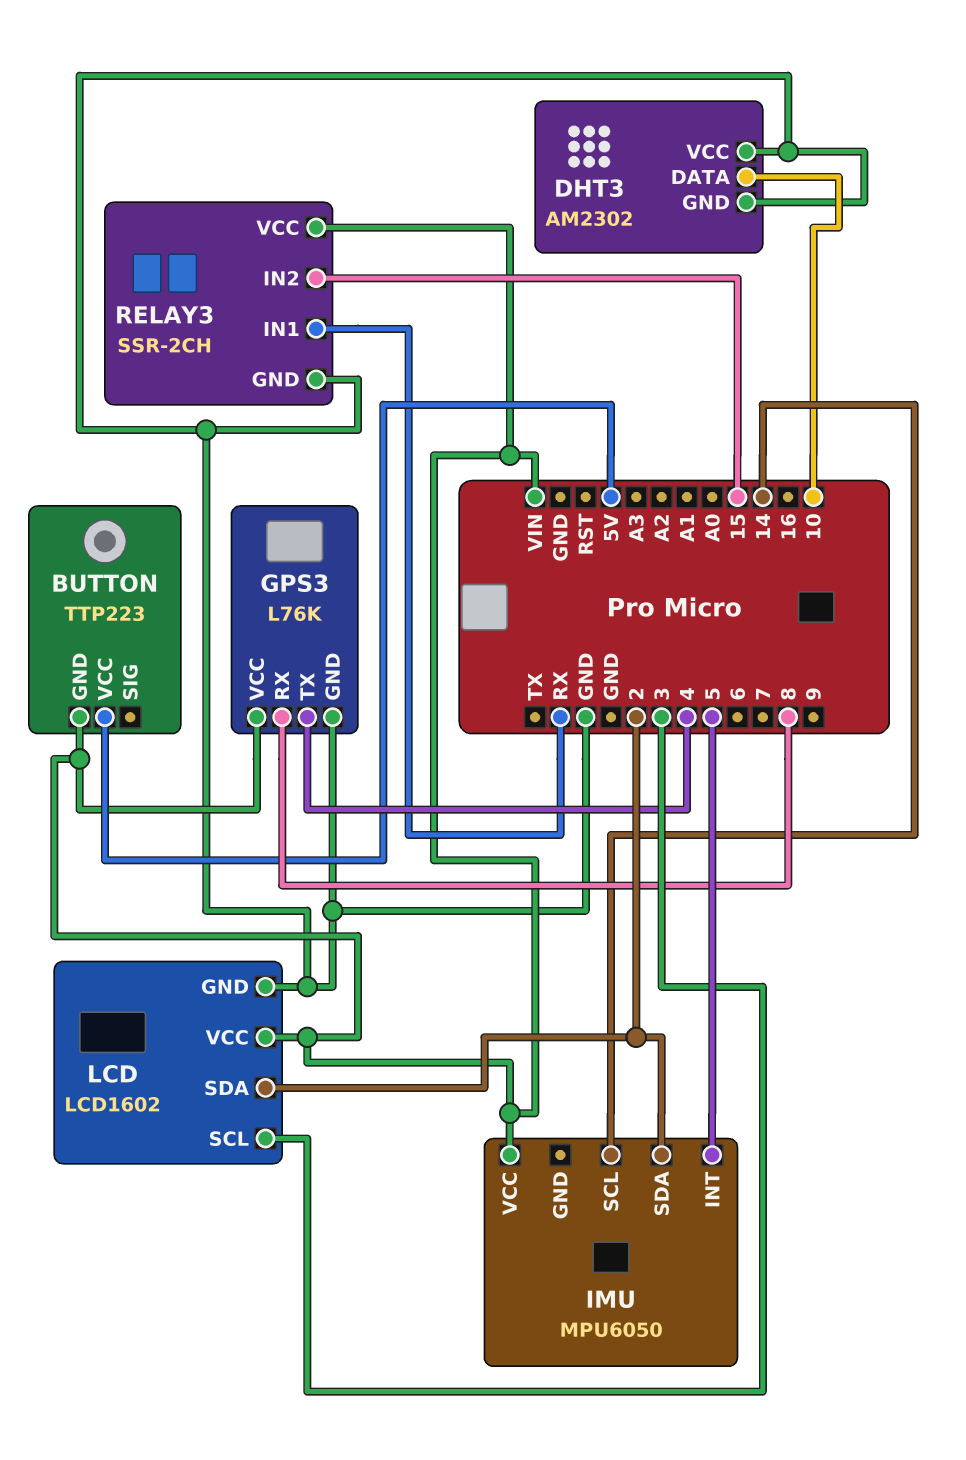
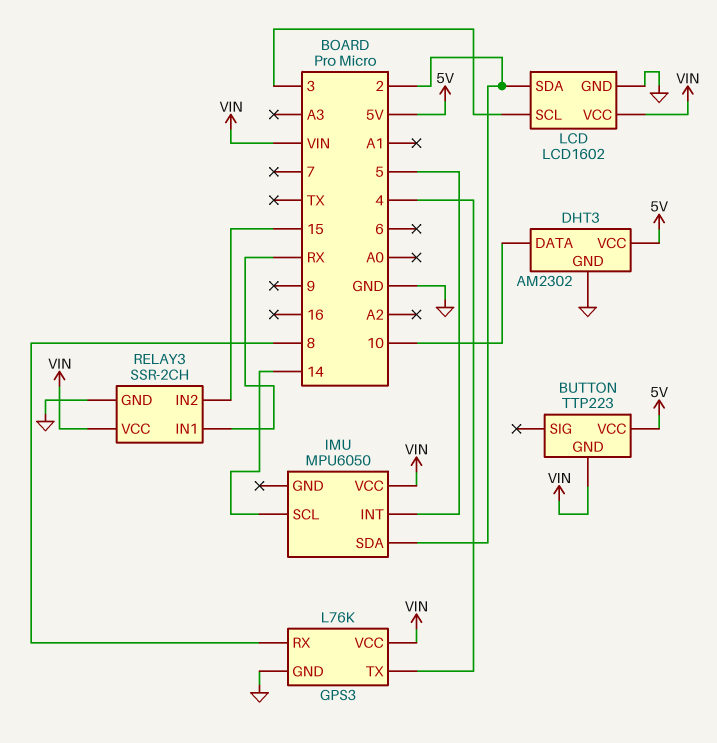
DHT3 pin VCC: GND -> 5V

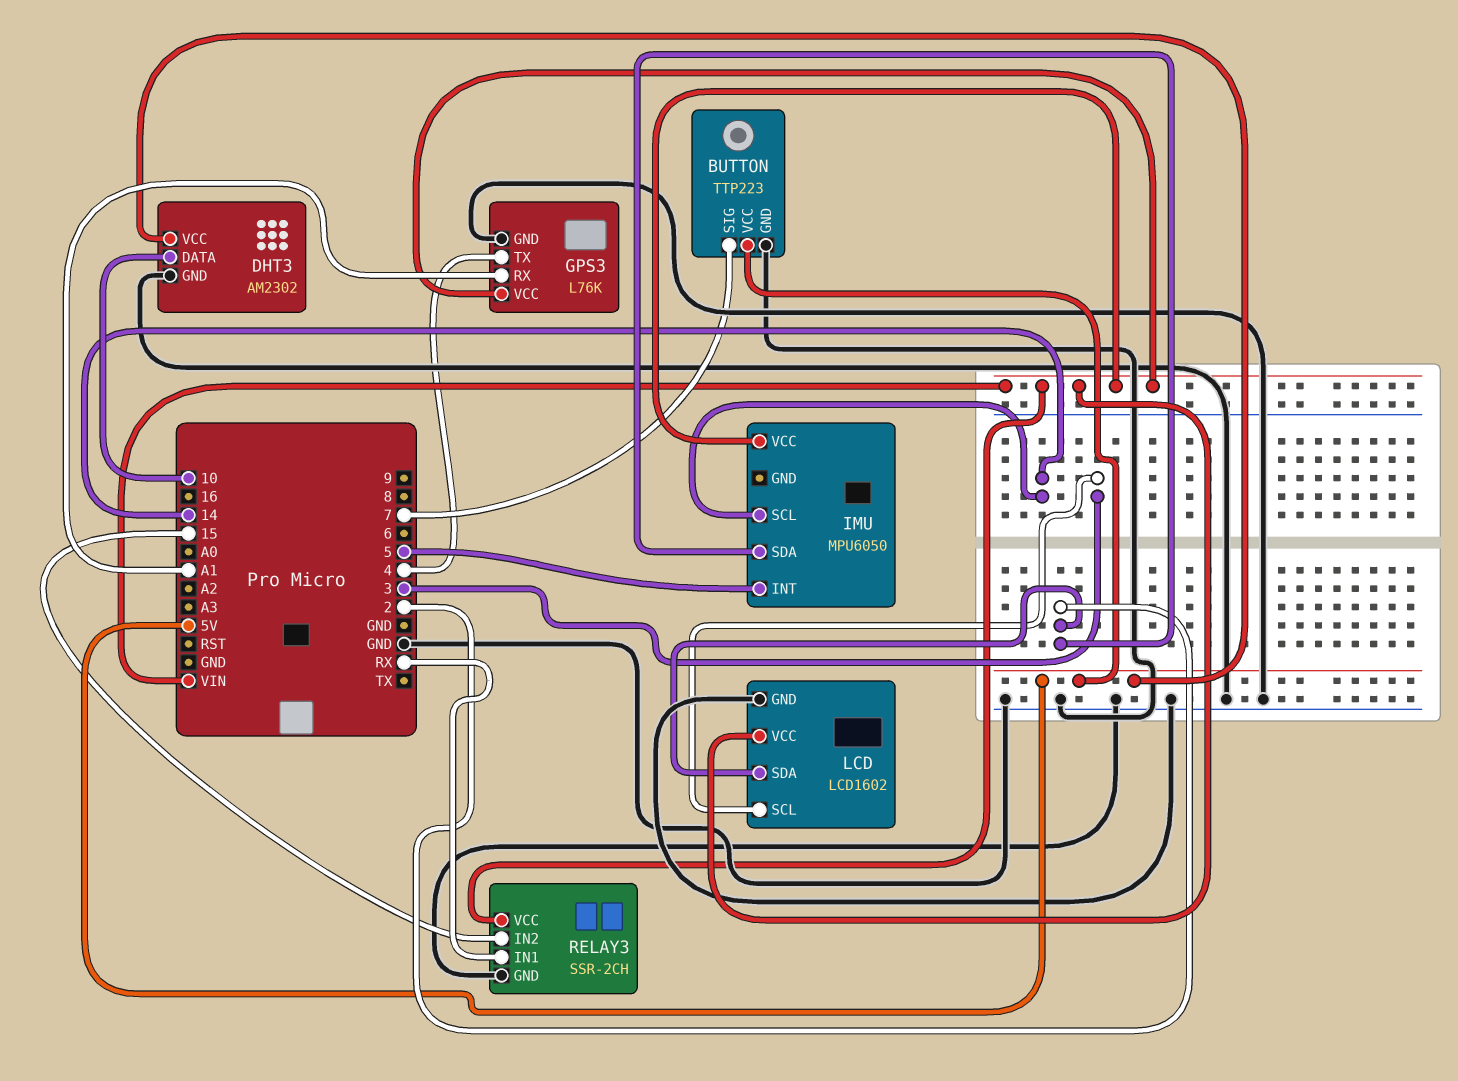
BUTTON pin GND: VIN -> GND
BUTTON pin SIG: none -> 7
GPS3 pin RX: 8 -> A1

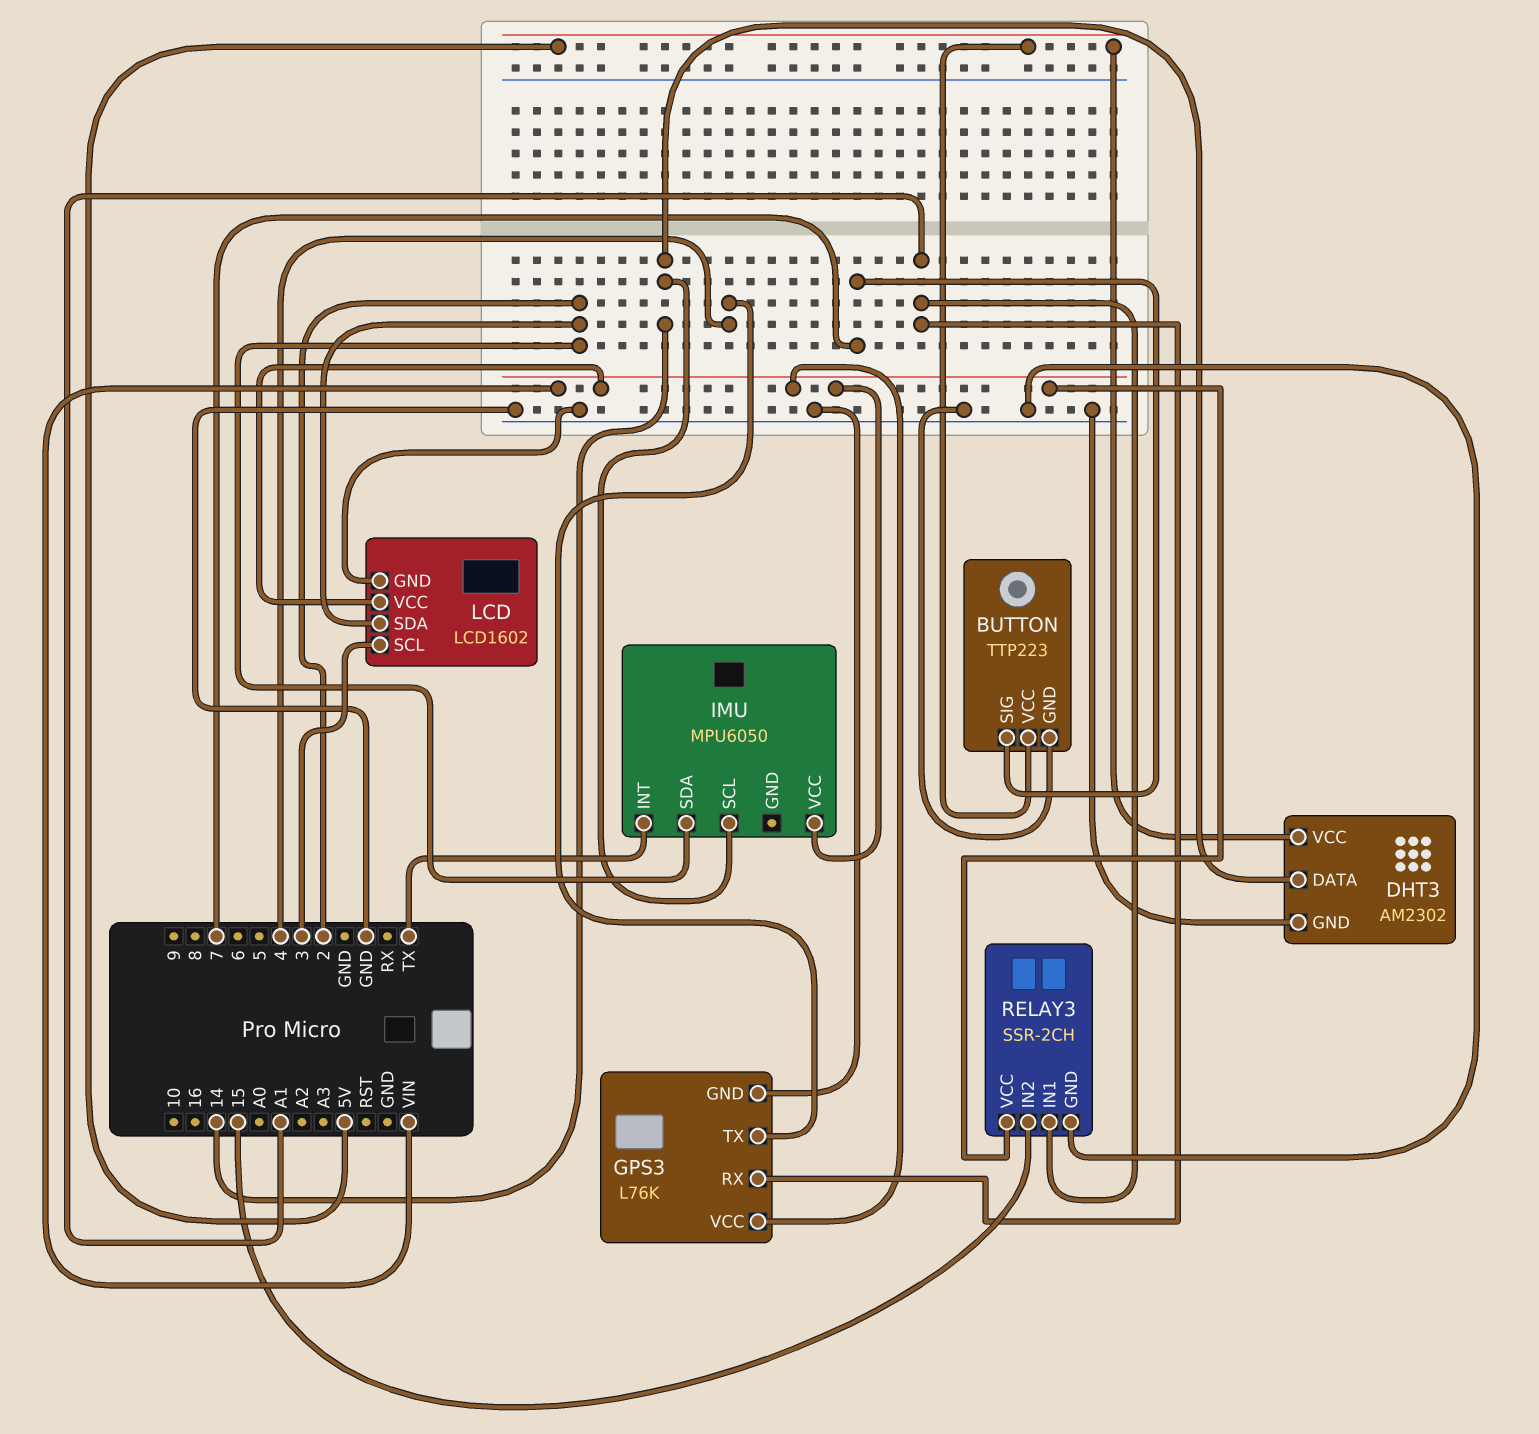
DHT3 pin DATA: 10 -> 14
IMU pin INT: 5 -> TX
RELAY3 pin IN1: RX -> A1

